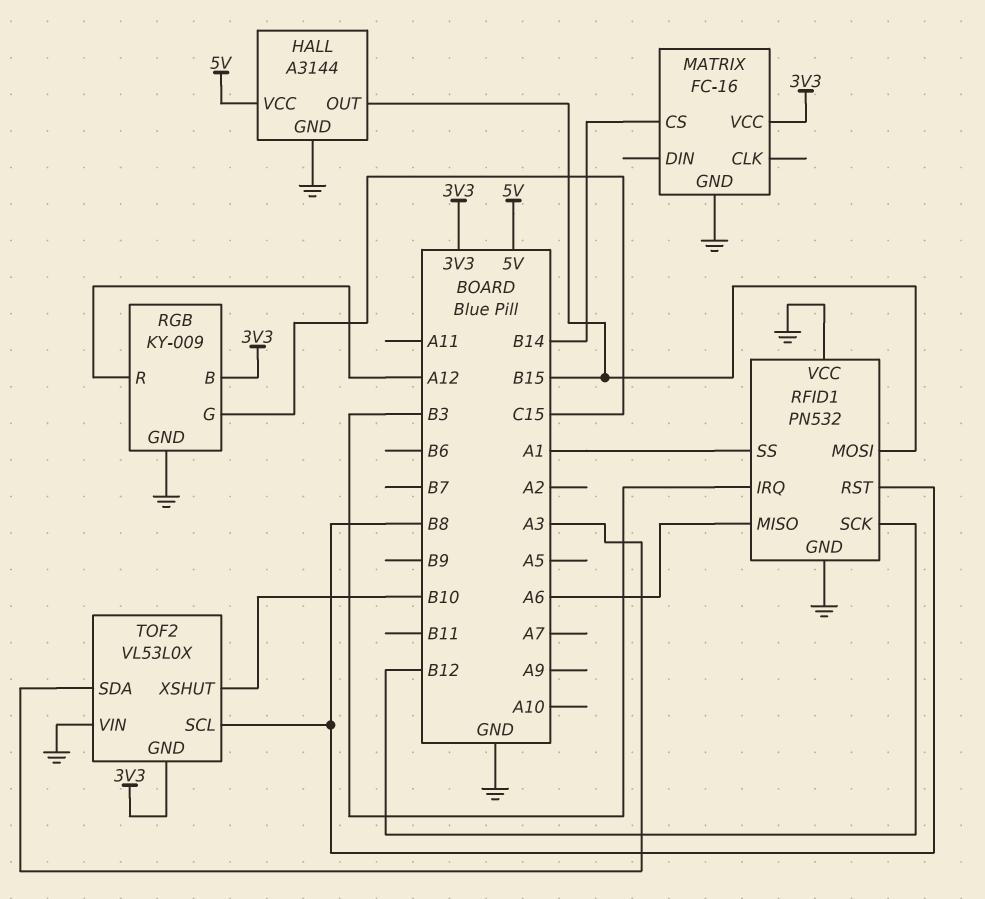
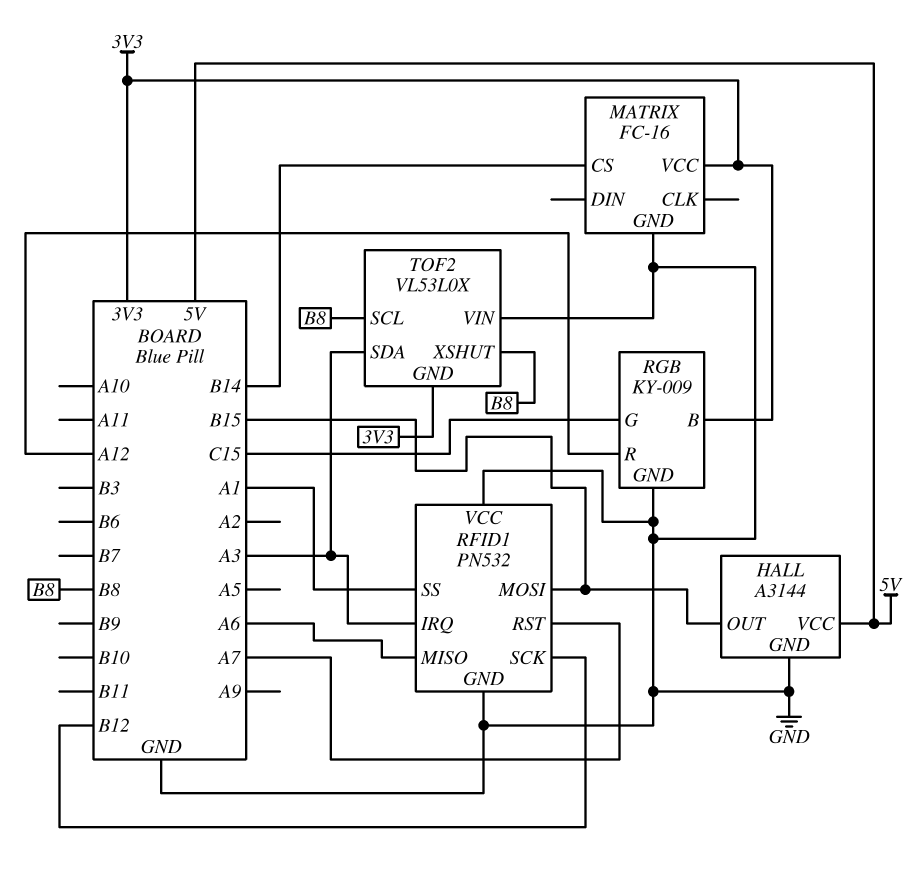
RFID1 pin IRQ: B3 -> A3
RFID1 pin RST: B8 -> A7
TOF2 pin XSHUT: B10 -> B8

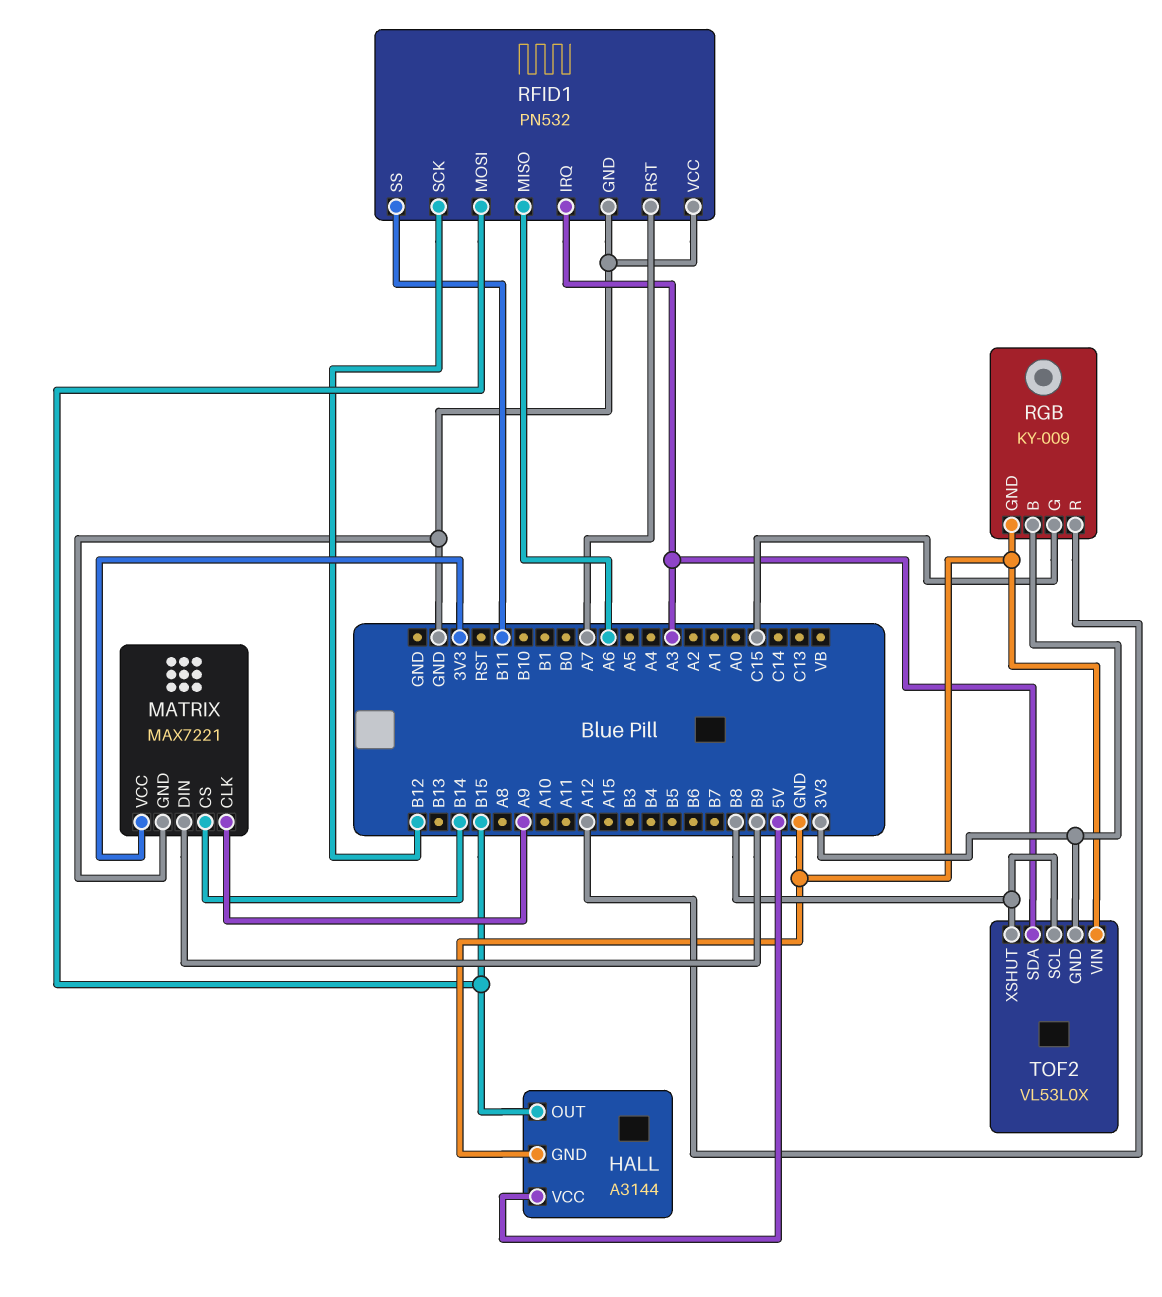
MATRIX: FC-16 -> MAX7221
MATRIX pin CLK: none -> A9
MATRIX pin DIN: none -> B9
RFID1 pin SS: A1 -> B11

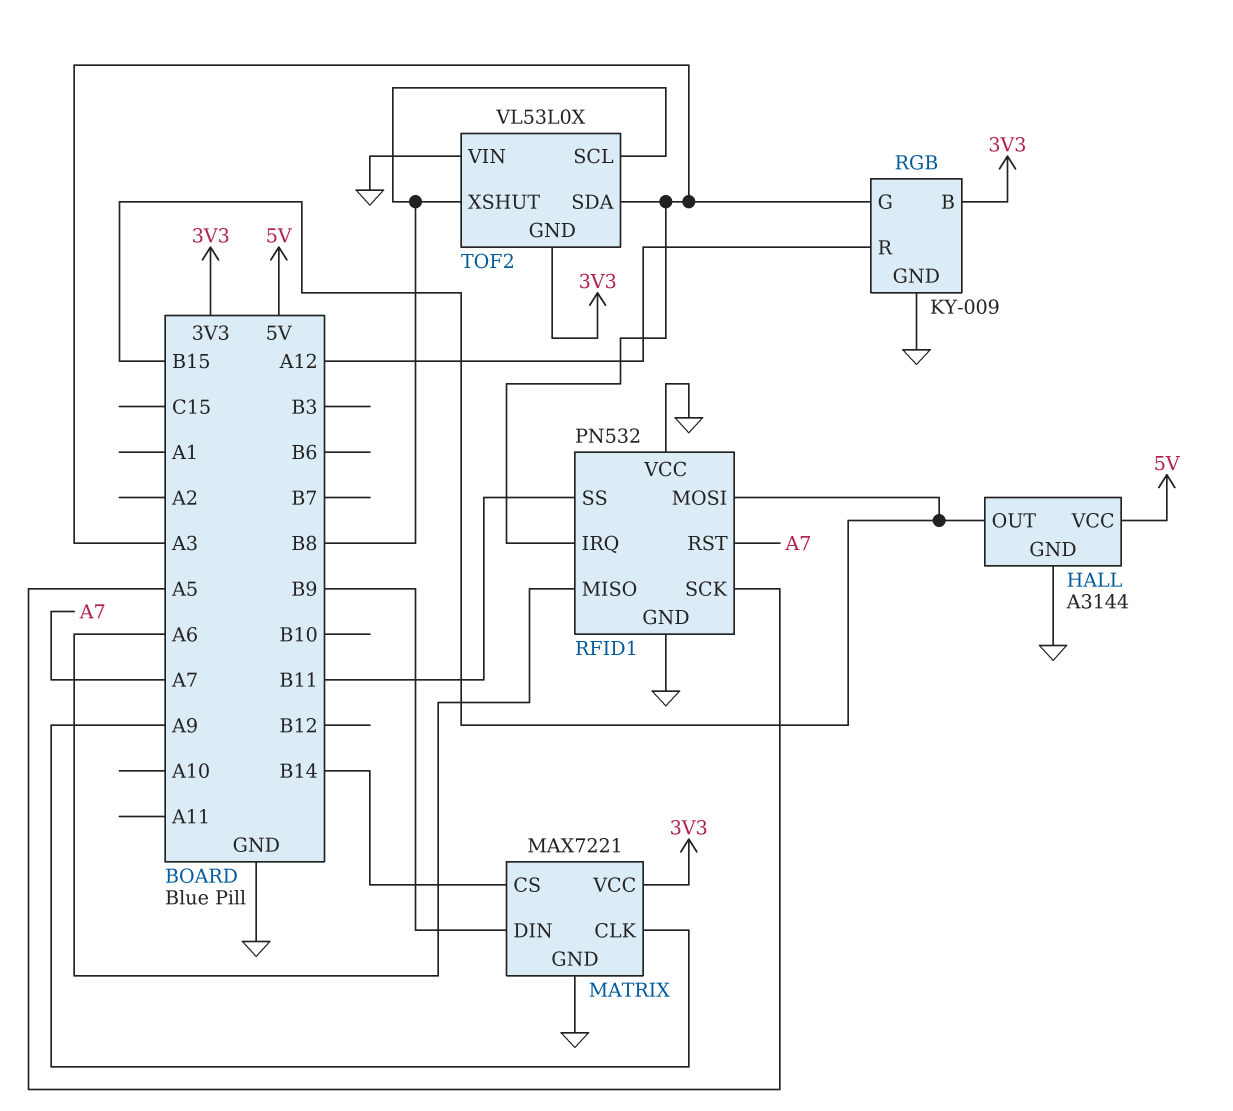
RFID1 pin SCK: B12 -> A5
RGB pin G: C15 -> A3

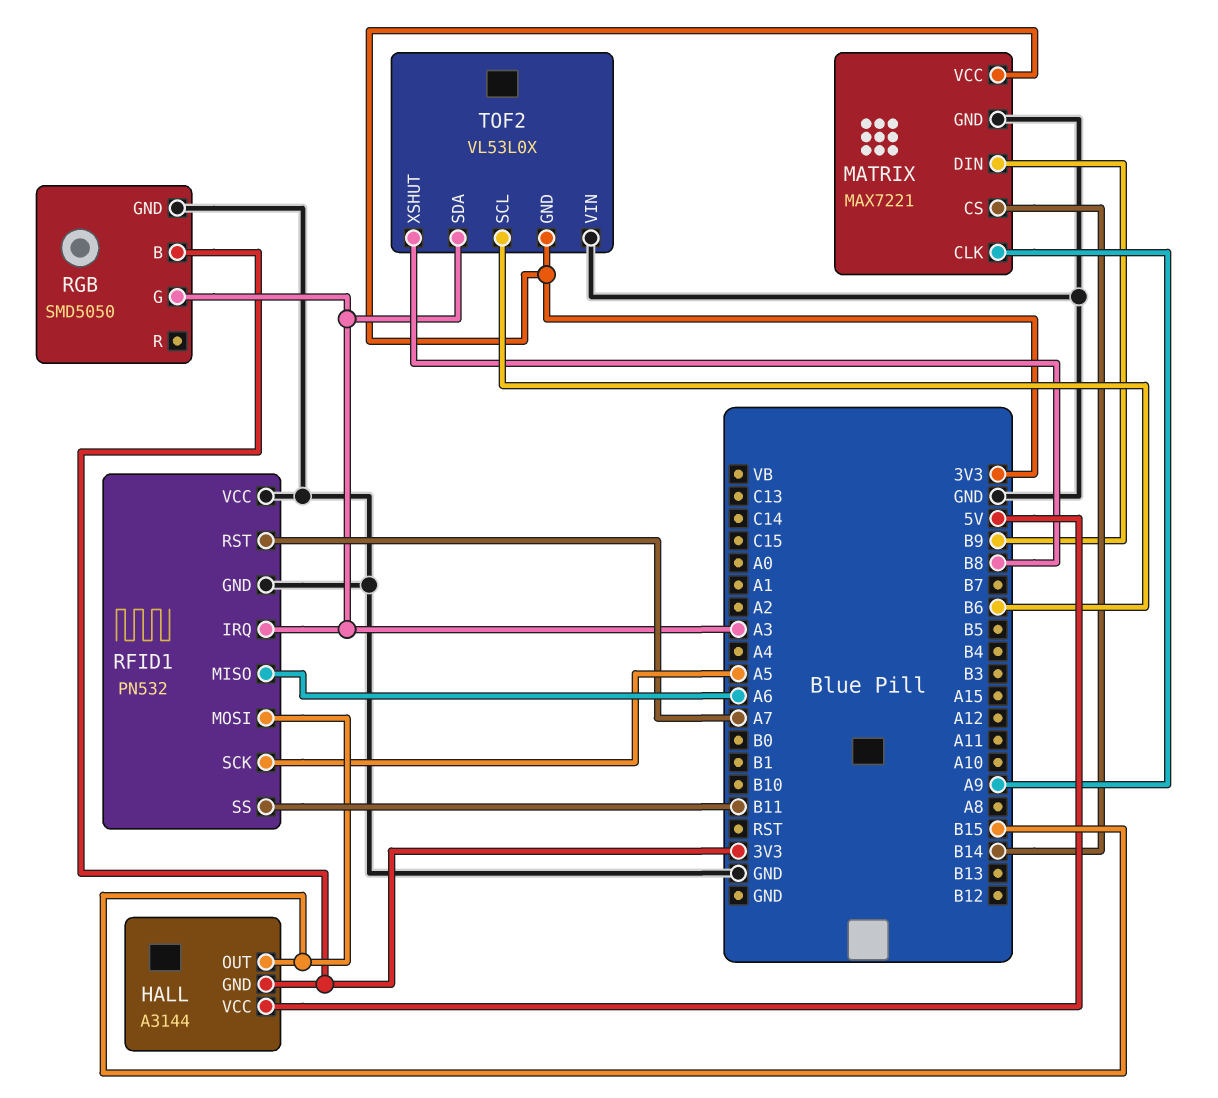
HALL pin GND: GND -> 3V3
RGB: KY-009 -> SMD5050
RGB pin R: A12 -> none
TOF2 pin SCL: B8 -> B6

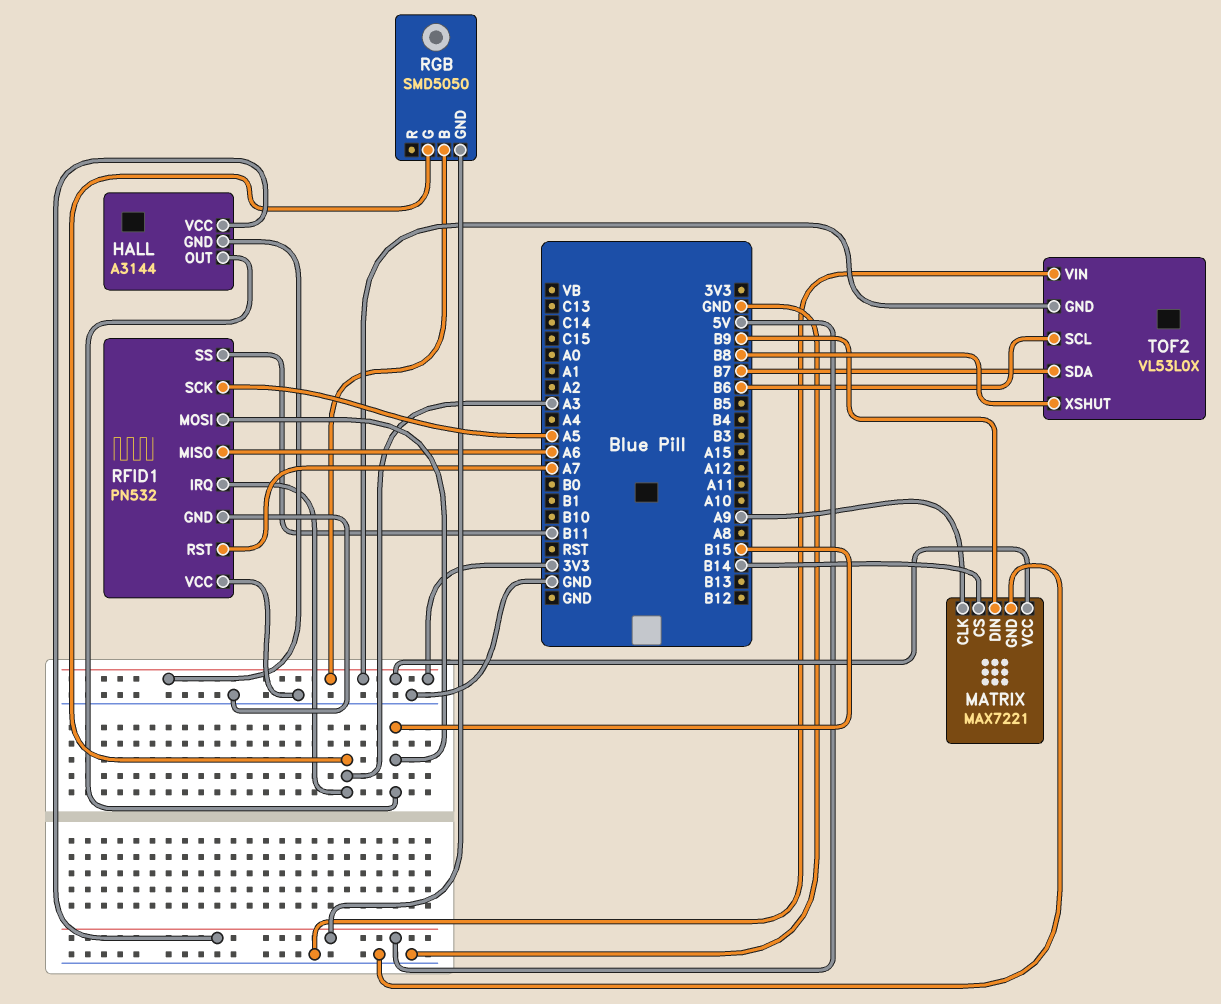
RGB pin GND: GND -> 5V
TOF2 pin SDA: A3 -> B7

